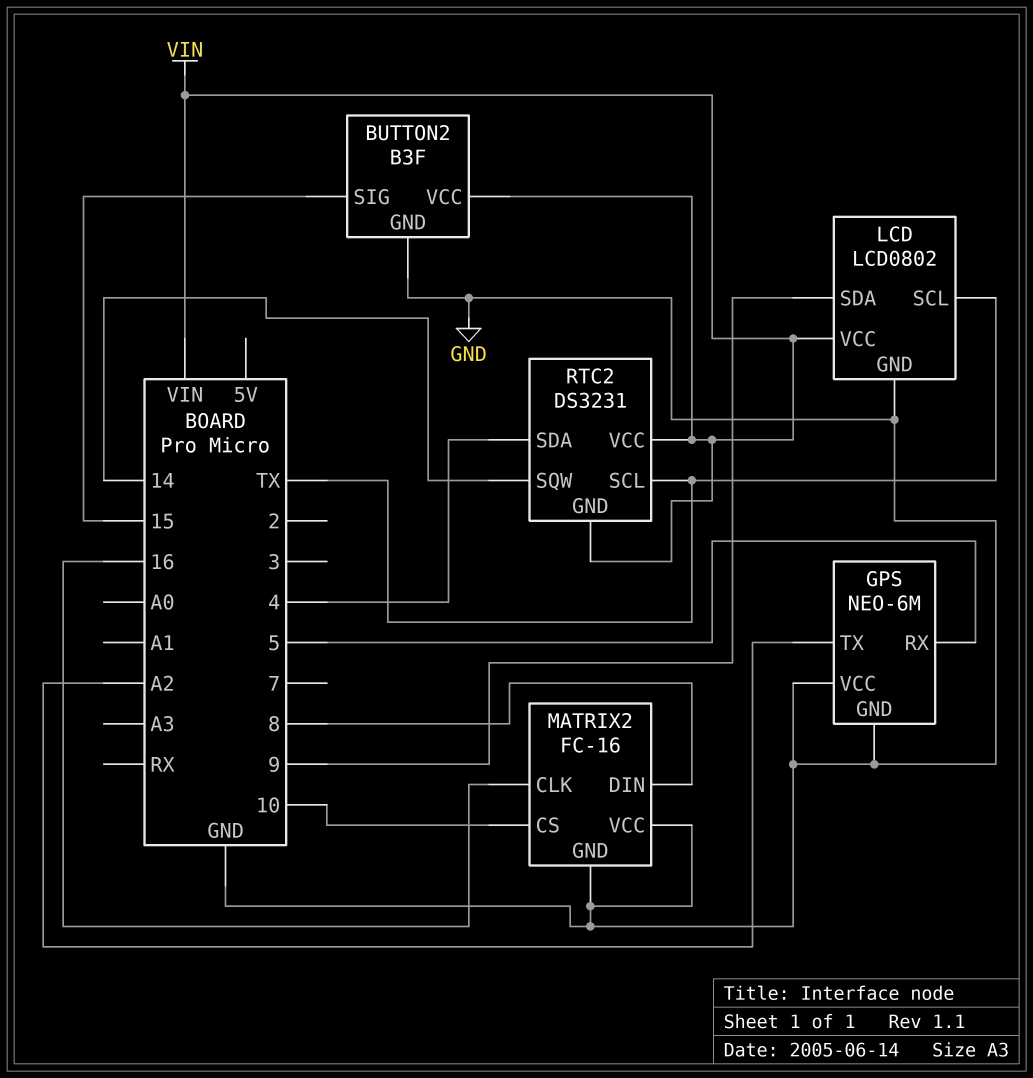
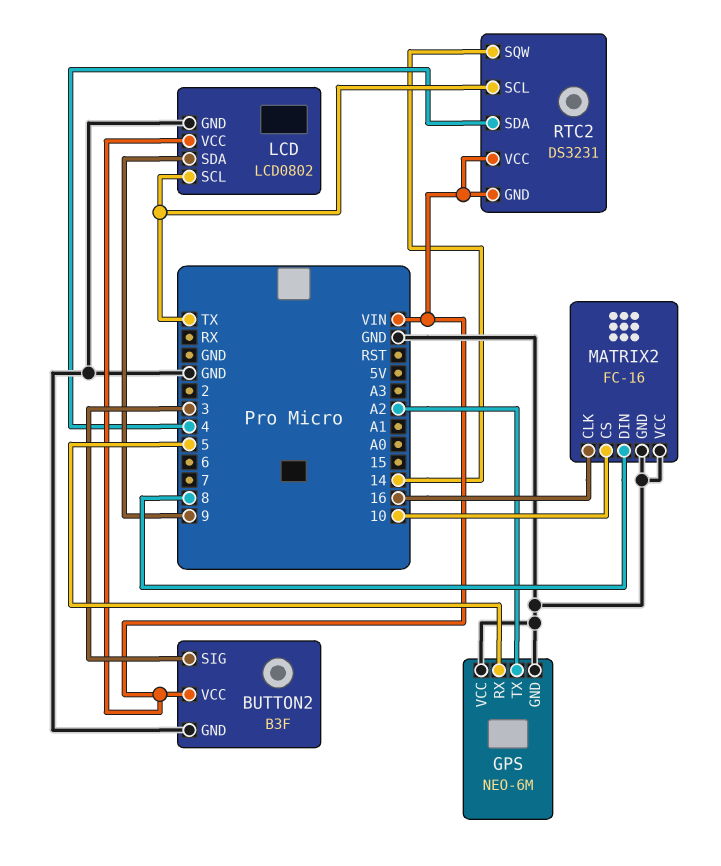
BUTTON2 pin SIG: 15 -> 3

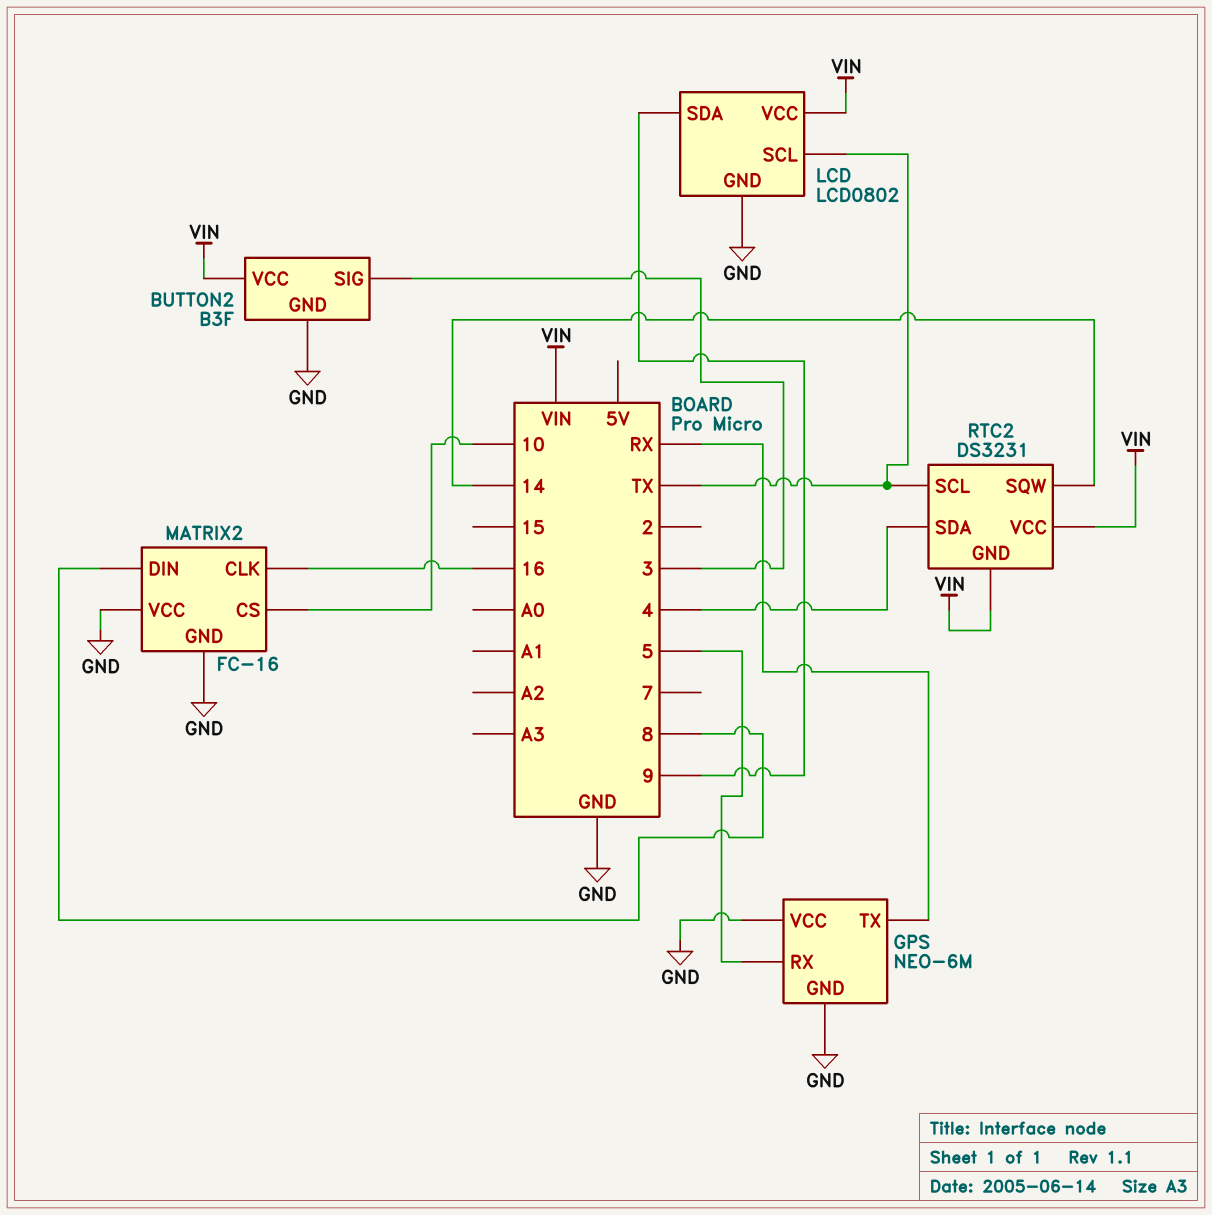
GPS pin TX: A2 -> RX

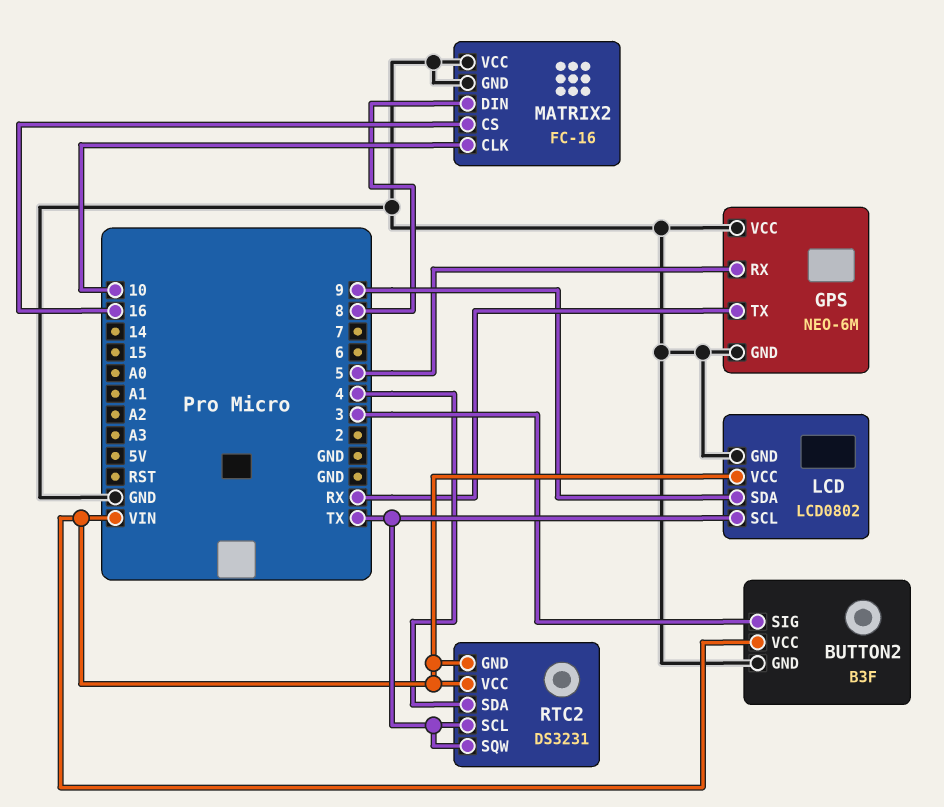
MATRIX2 pin CLK: 16 -> 10
MATRIX2 pin CS: 10 -> 16
RTC2 pin SQW: 14 -> TX

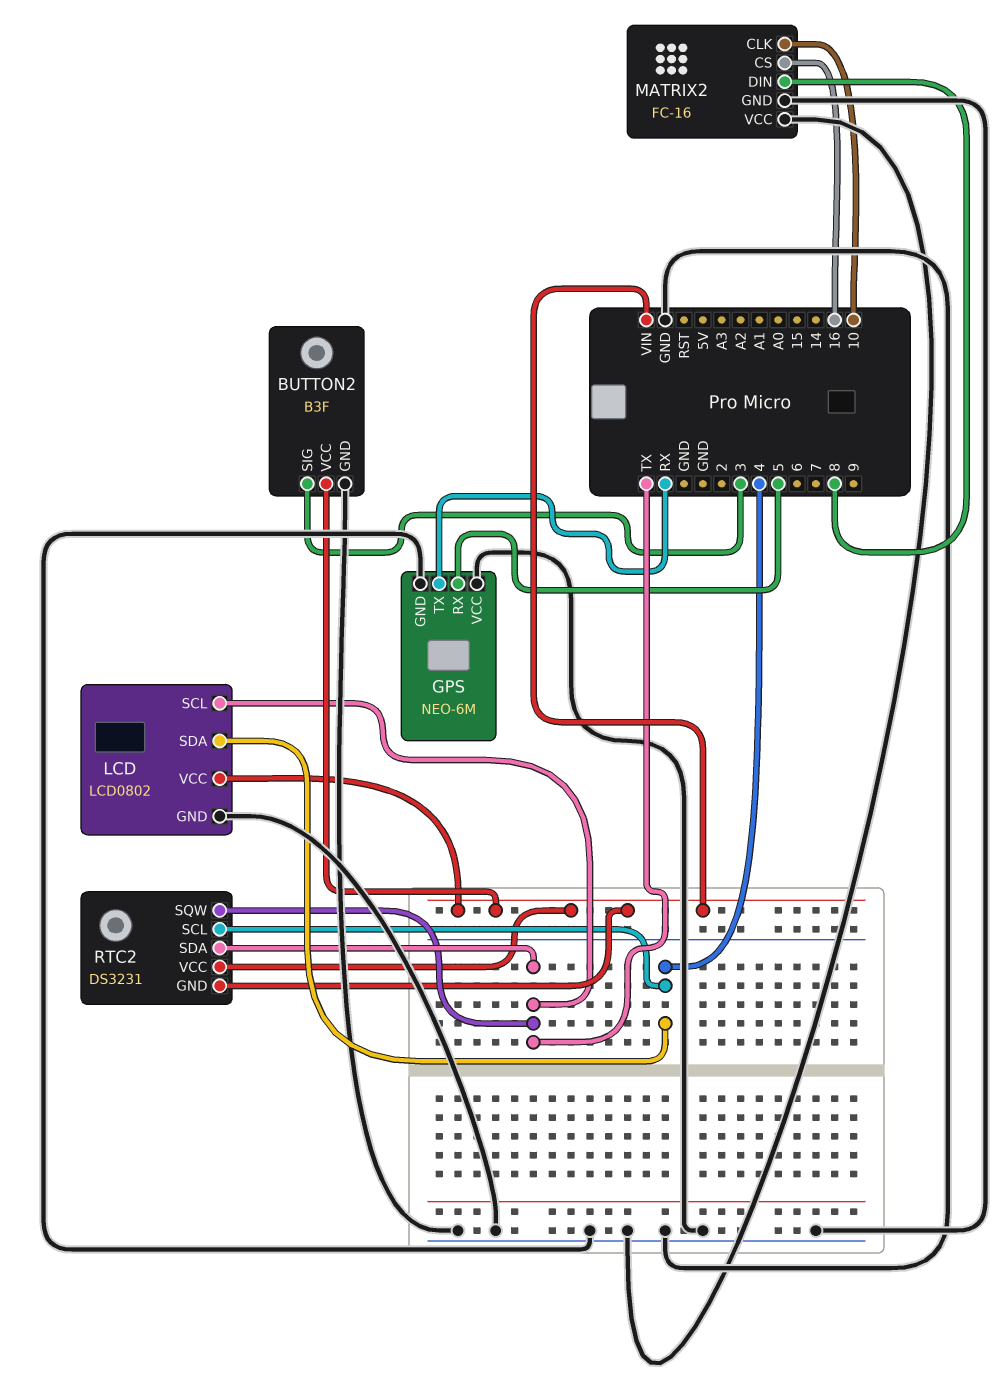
LCD pin SDA: 9 -> 4
RTC2 pin SCL: TX -> 4
RTC2 pin SDA: 4 -> TX

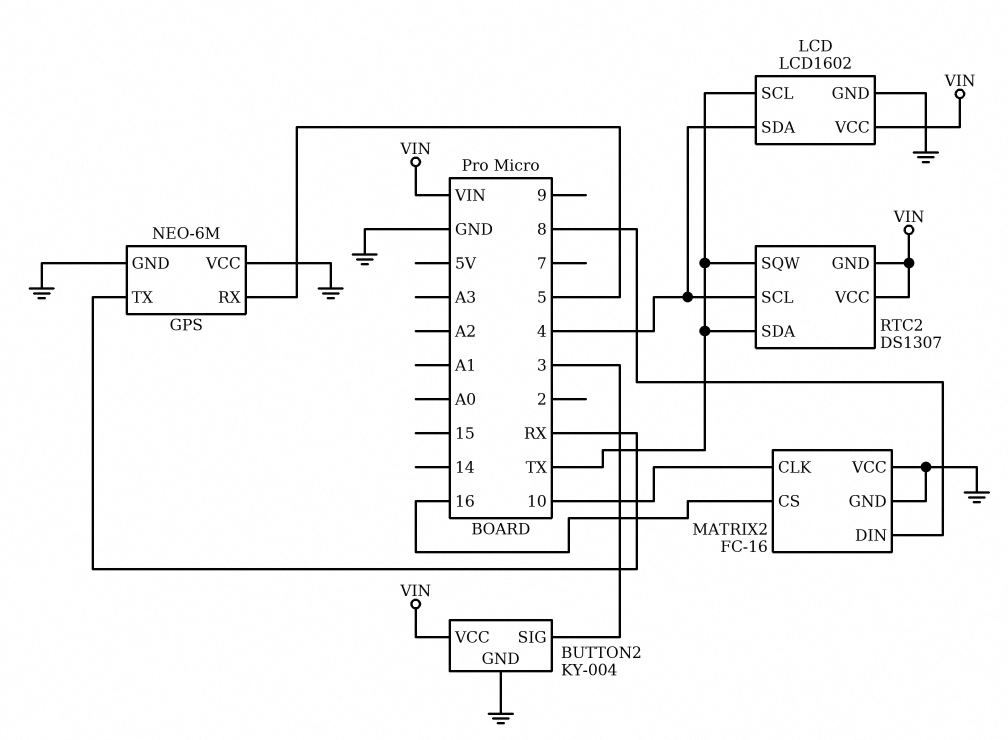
BUTTON2: B3F -> KY-004
LCD: LCD0802 -> LCD1602
RTC2: DS3231 -> DS1307

